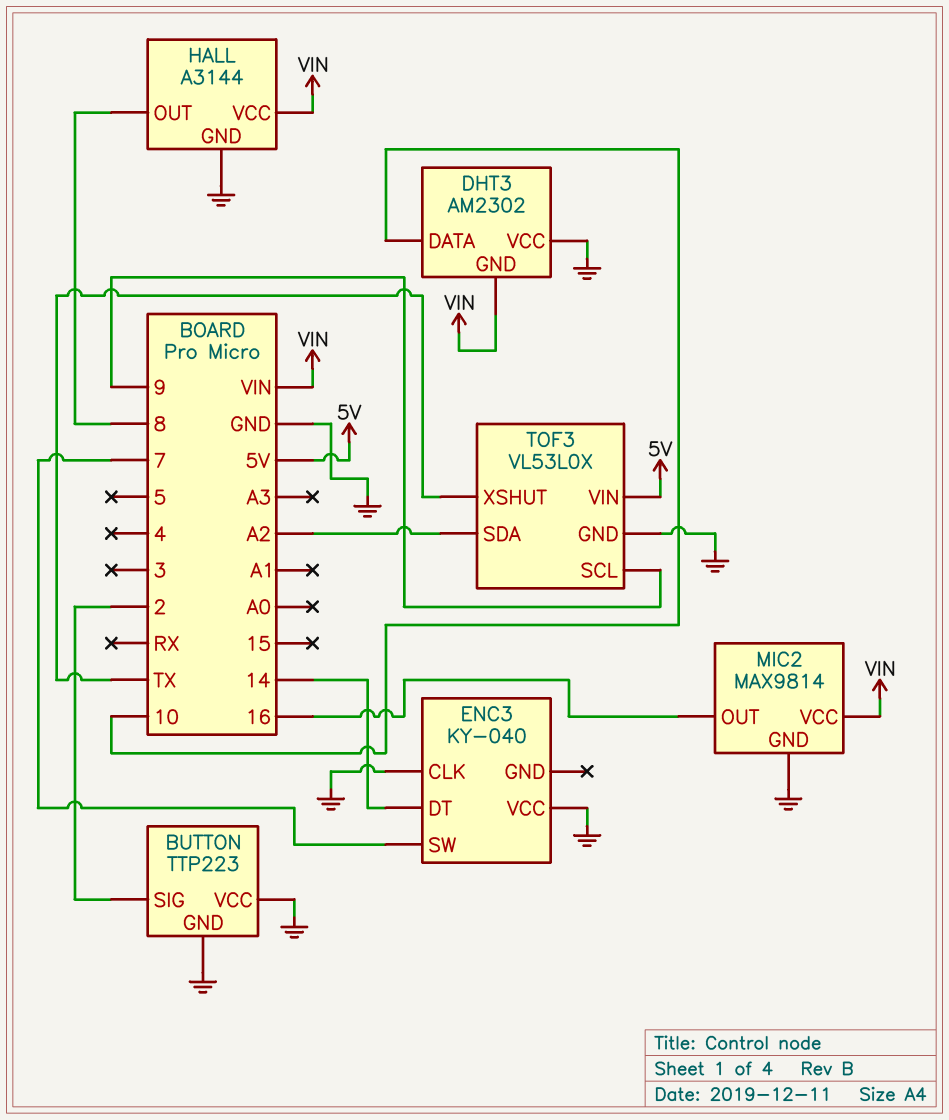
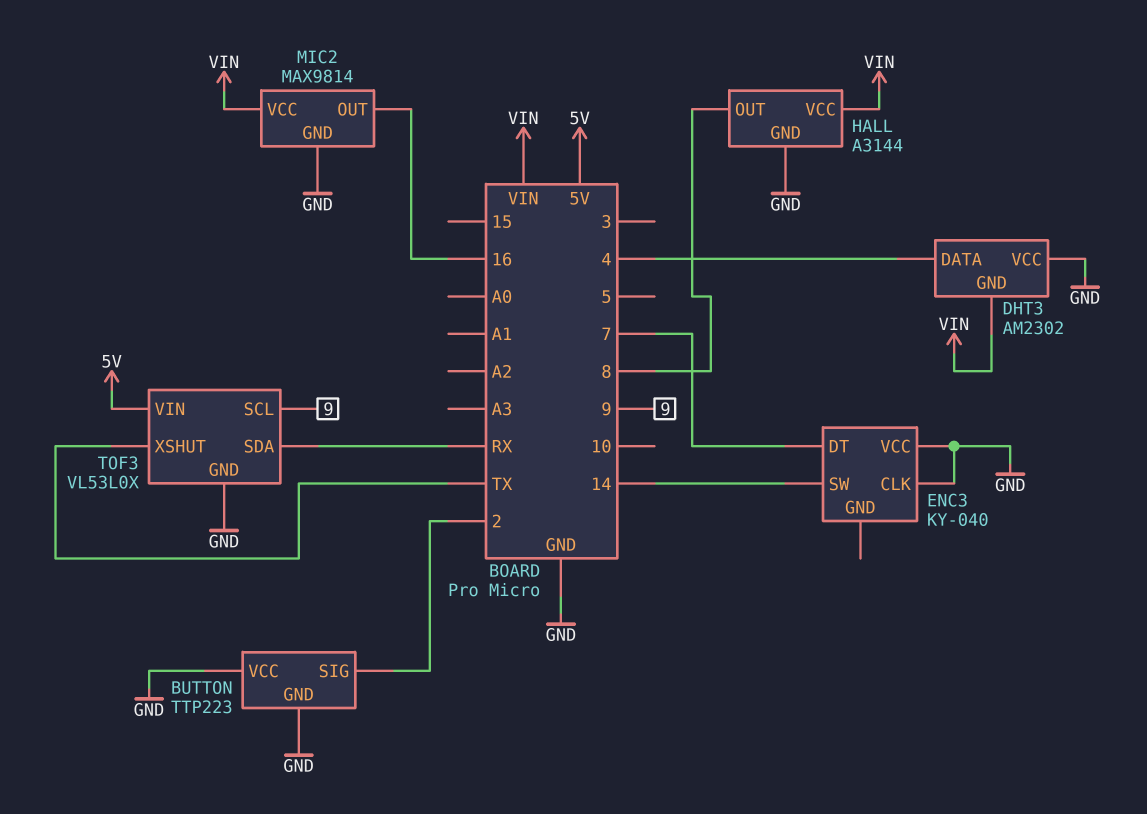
DHT3 pin DATA: 10 -> 4
ENC3 pin DT: 14 -> 7
ENC3 pin SW: 7 -> 14
TOF3 pin SDA: A2 -> RX

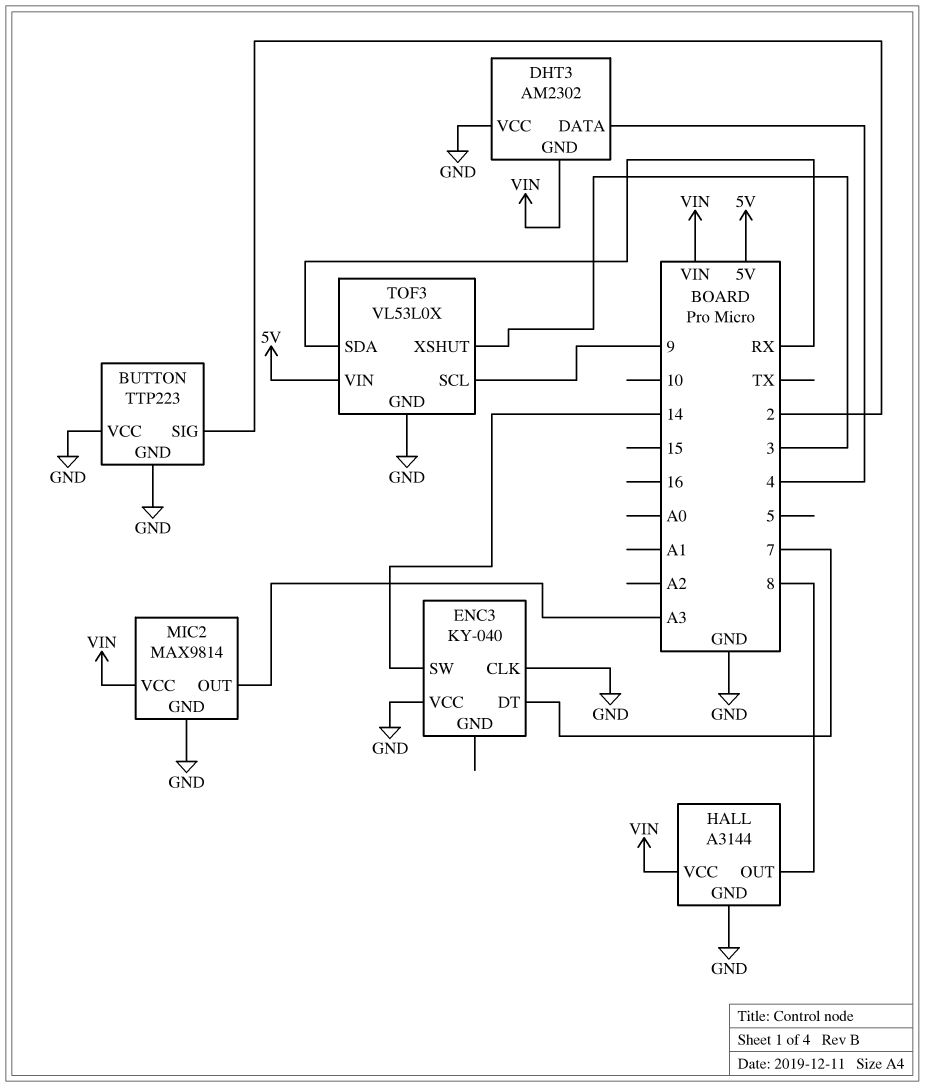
MIC2 pin OUT: 16 -> A3
TOF3 pin XSHUT: TX -> 3

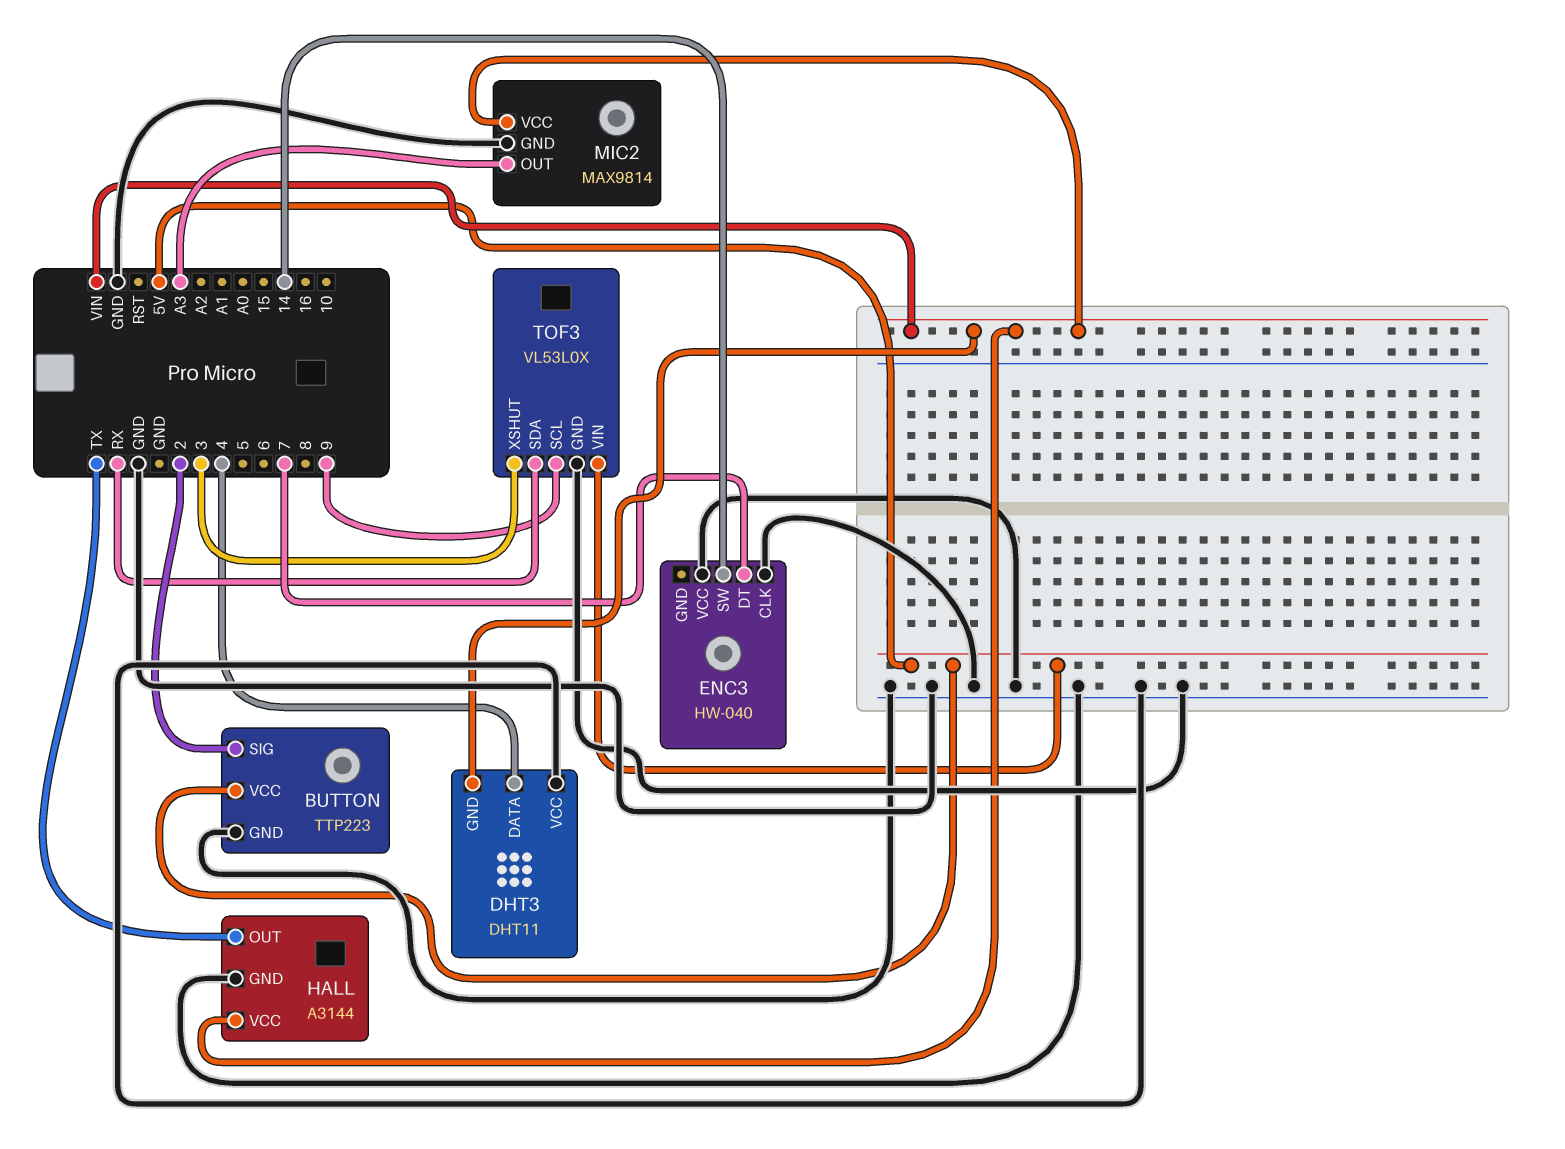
BUTTON pin VCC: GND -> 5V
DHT3: AM2302 -> DHT11
ENC3: KY-040 -> HW-040
HALL pin OUT: 8 -> TX

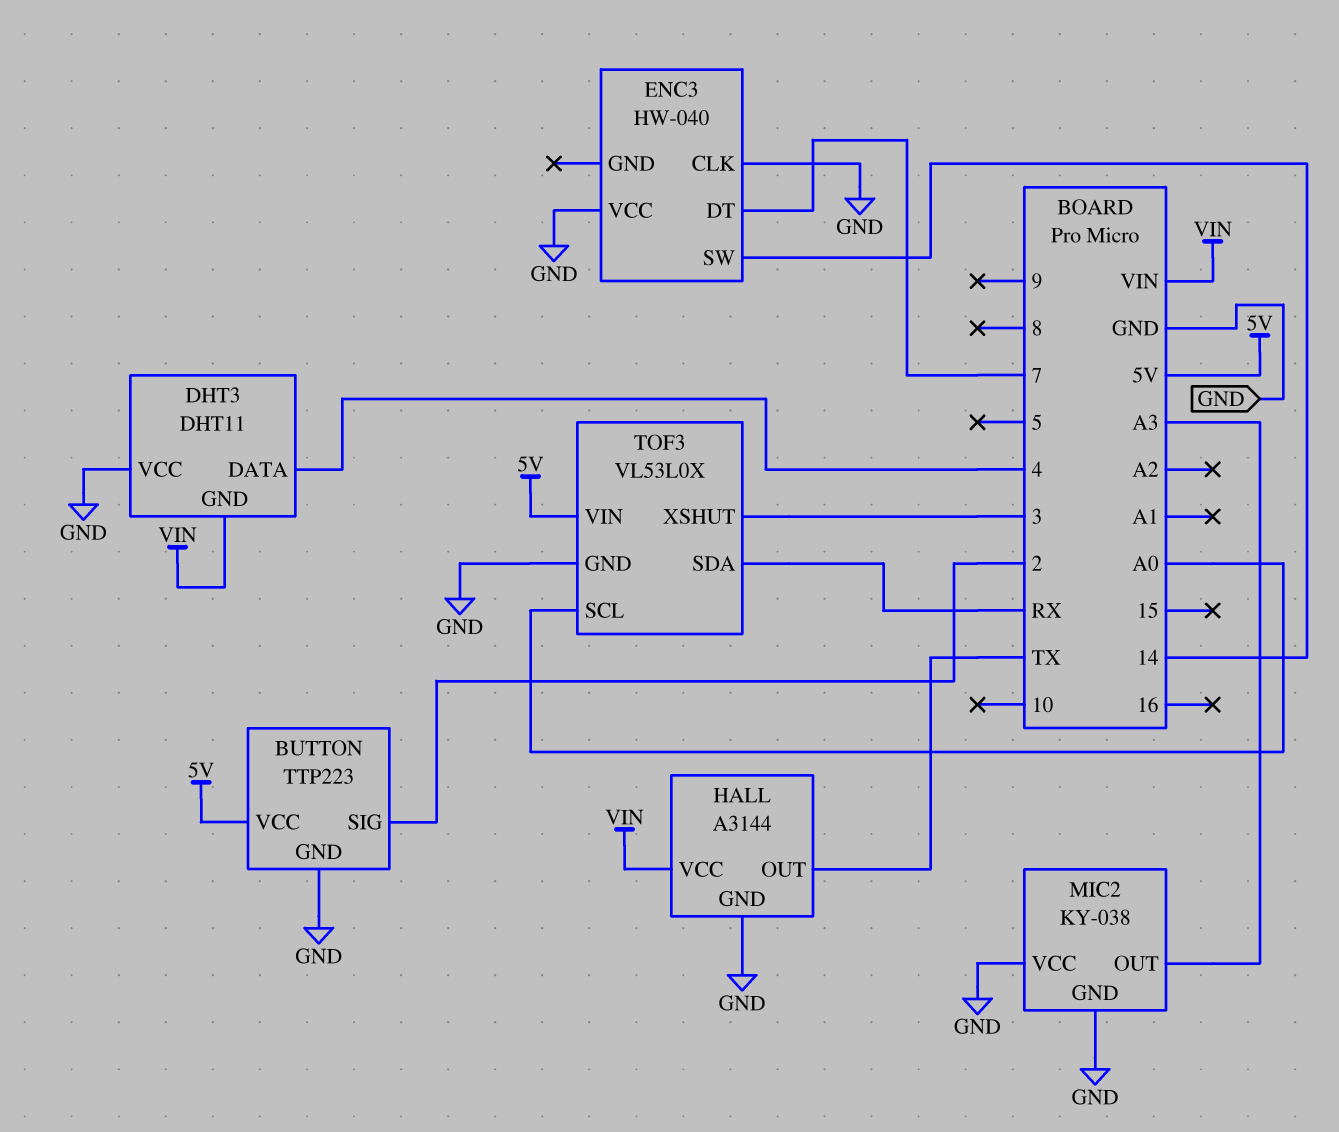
MIC2: MAX9814 -> KY-038
MIC2 pin VCC: VIN -> GND
TOF3 pin SCL: 9 -> A0

